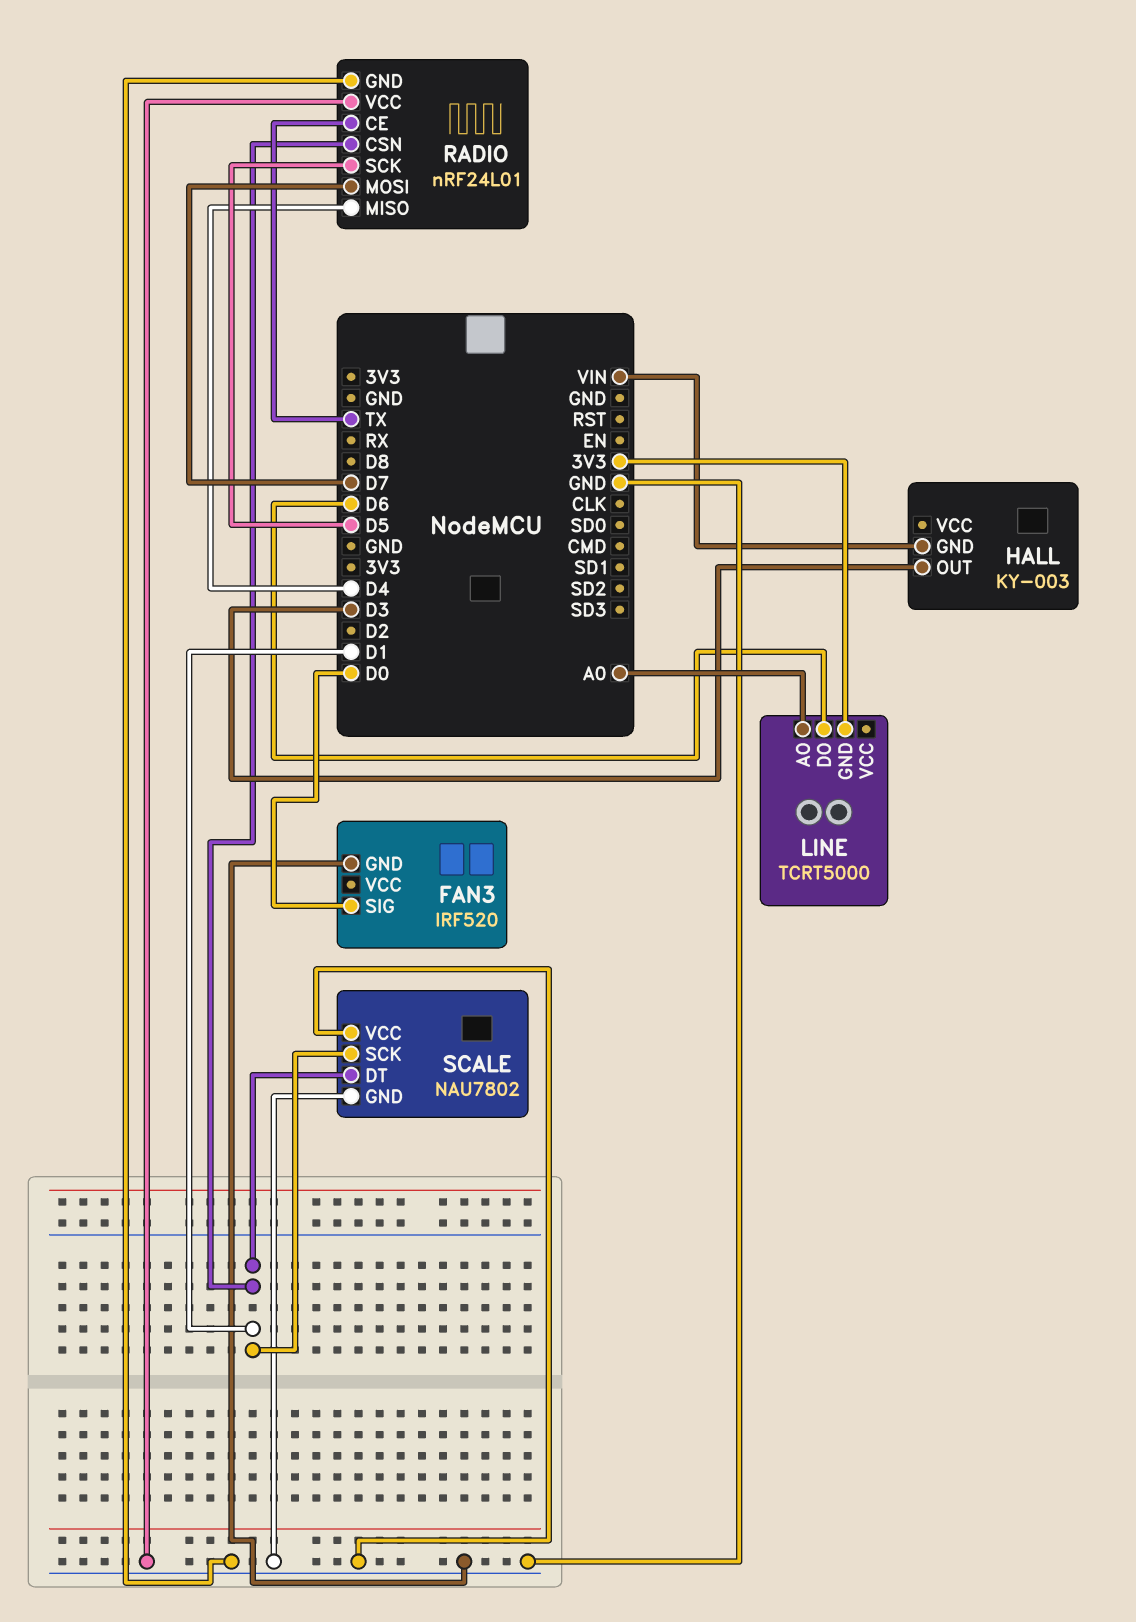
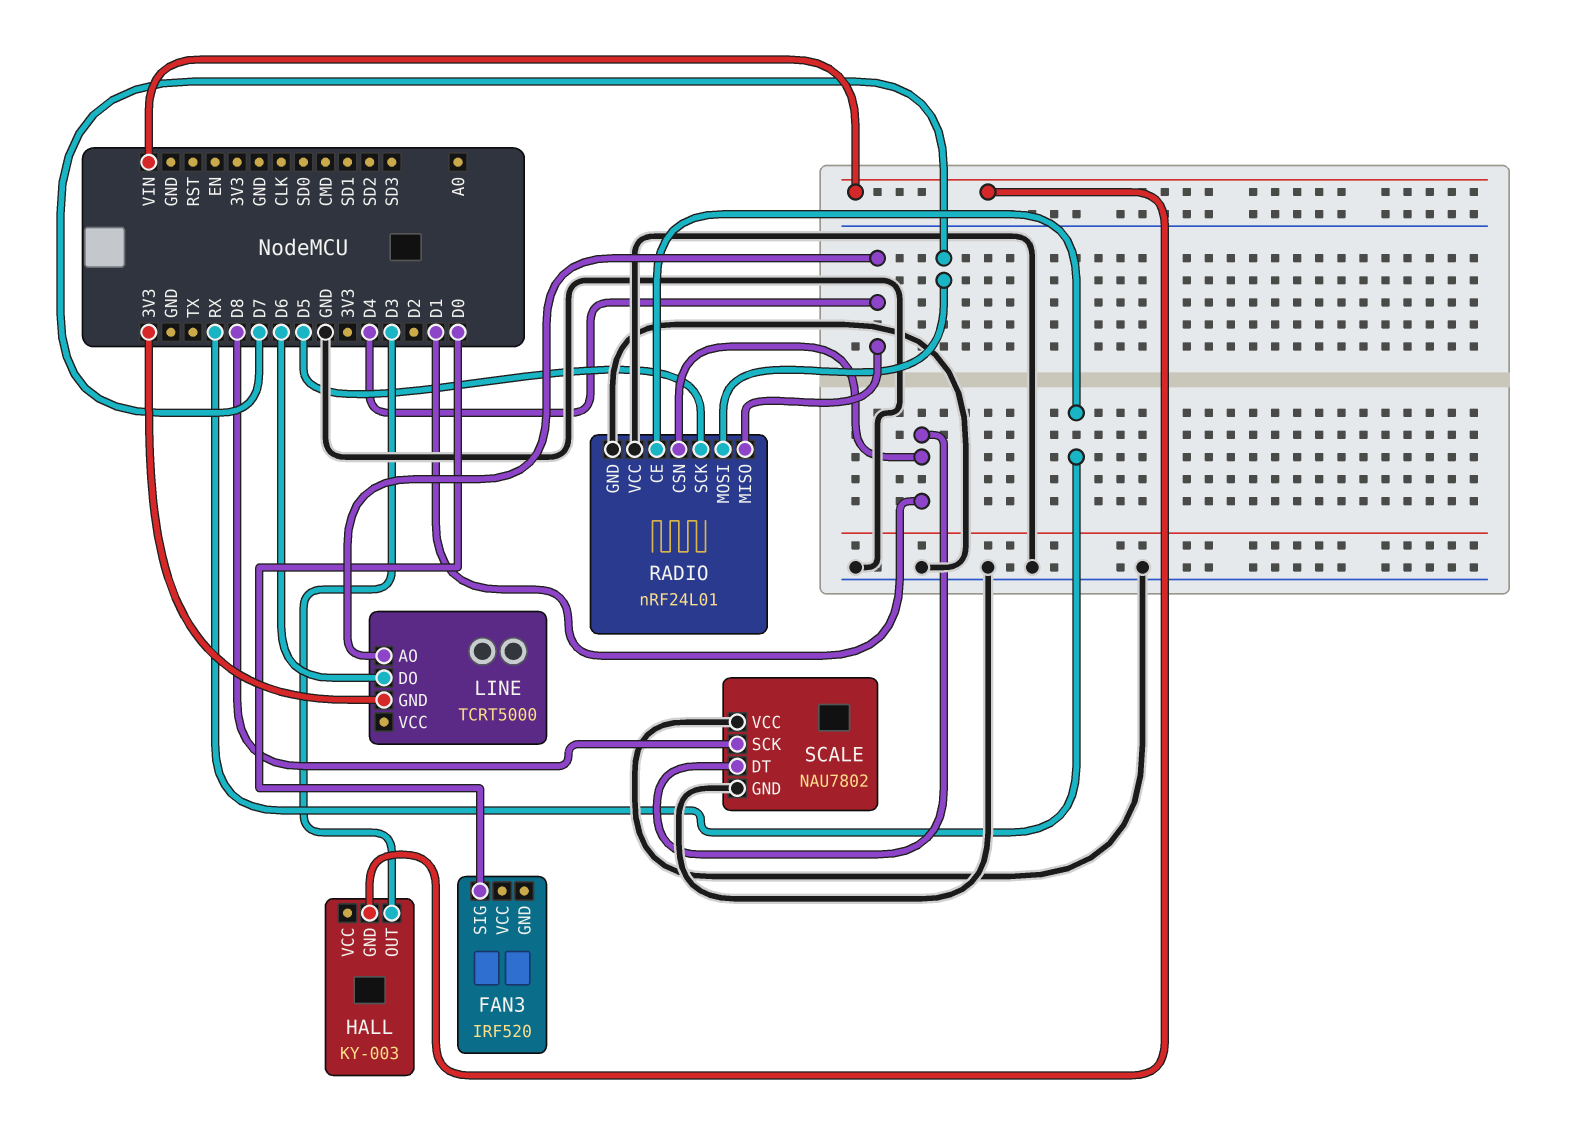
FAN3 pin GND: GND -> none
LINE pin AO: A0 -> D4
RADIO pin CE: TX -> RX
SCALE pin SCK: D1 -> D8

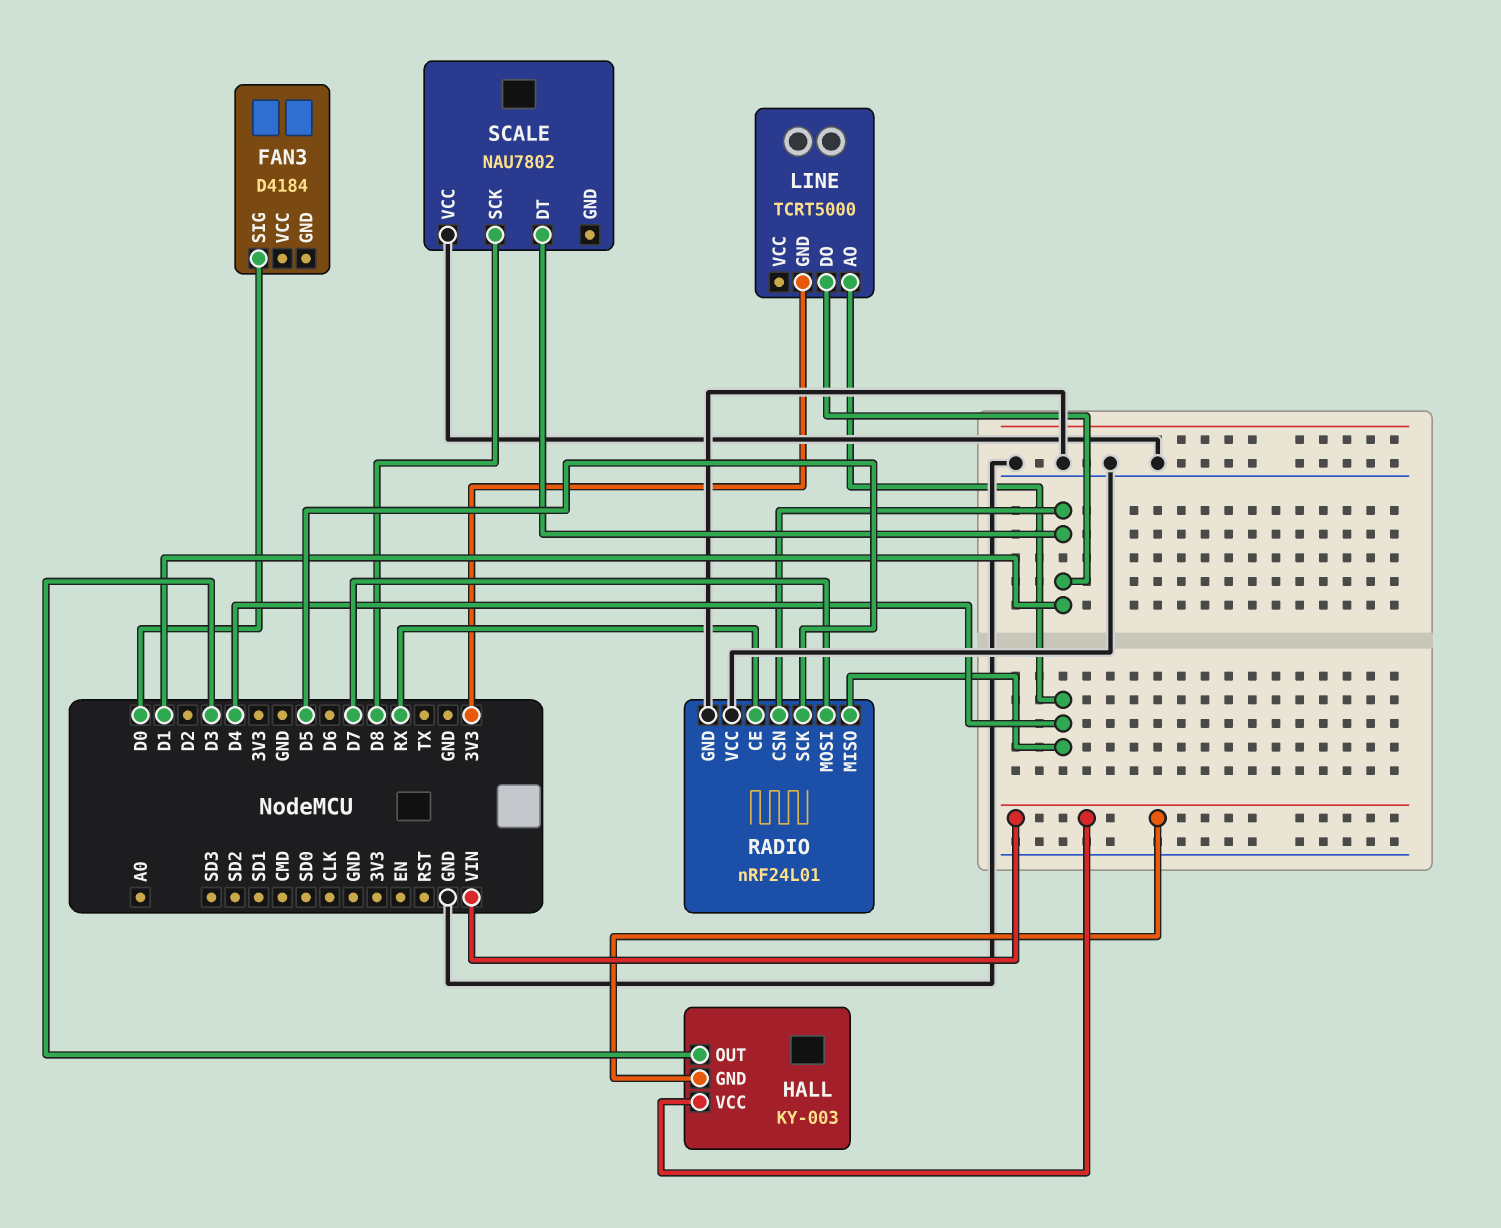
FAN3: IRF520 -> D4184
HALL pin VCC: none -> VIN
LINE pin DO: D6 -> D1
SCALE pin GND: GND -> none

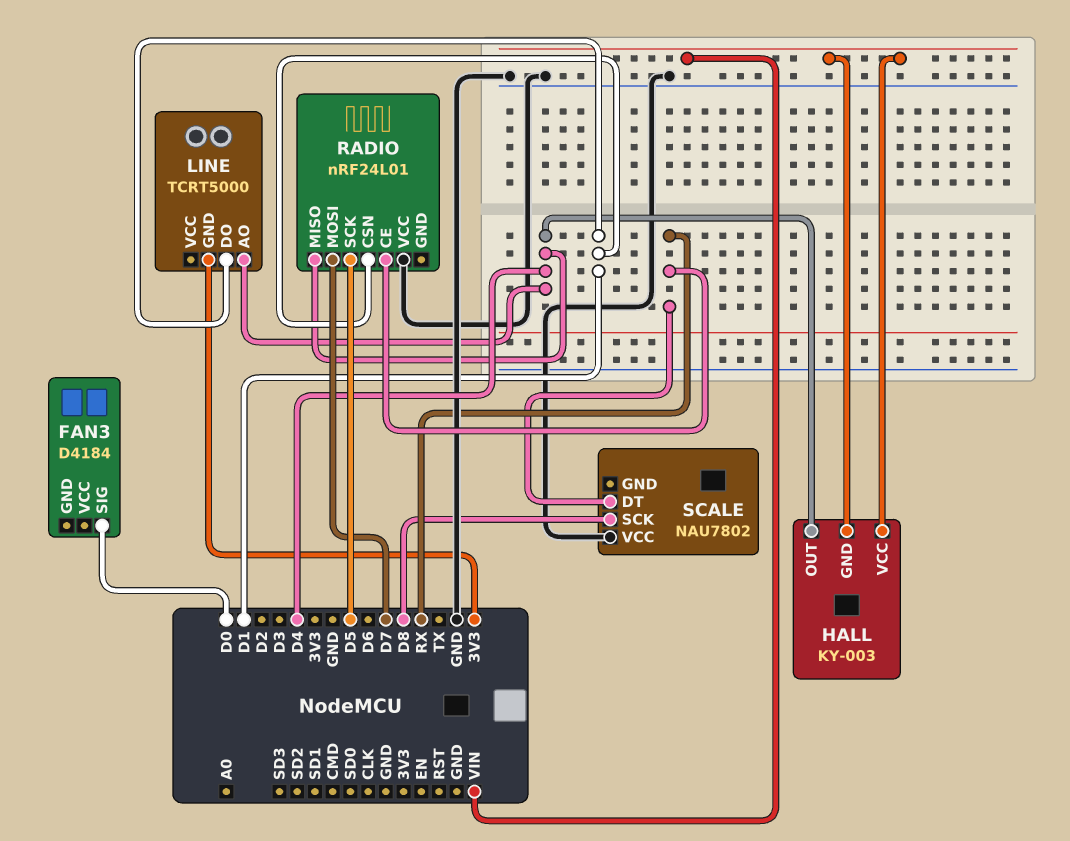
HALL pin OUT: D3 -> D4
RADIO pin GND: GND -> none
SCALE pin DT: D1 -> RX

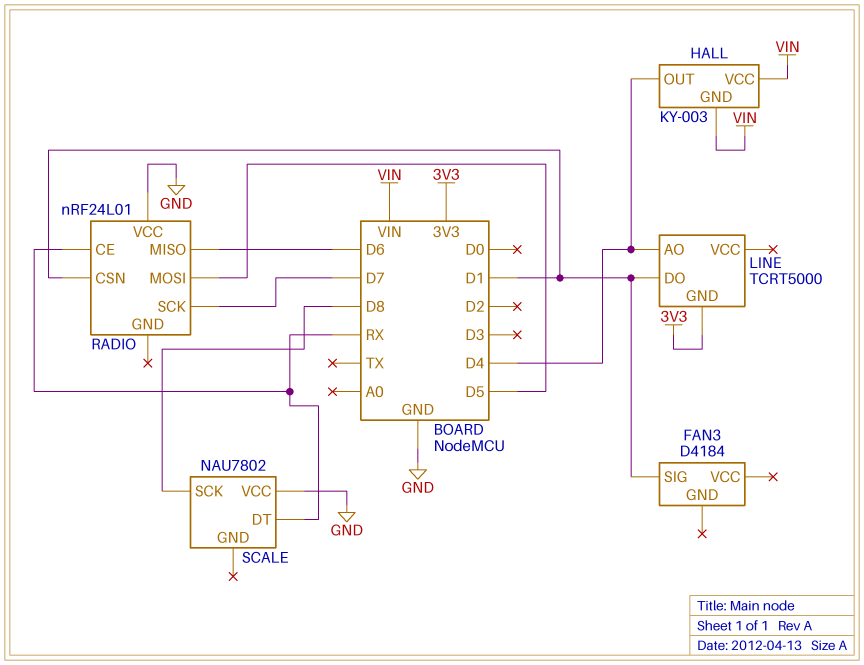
FAN3 pin SIG: D0 -> D1
RADIO pin MISO: D4 -> D6
RADIO pin MOSI: D7 -> D5
RADIO pin SCK: D5 -> D7

